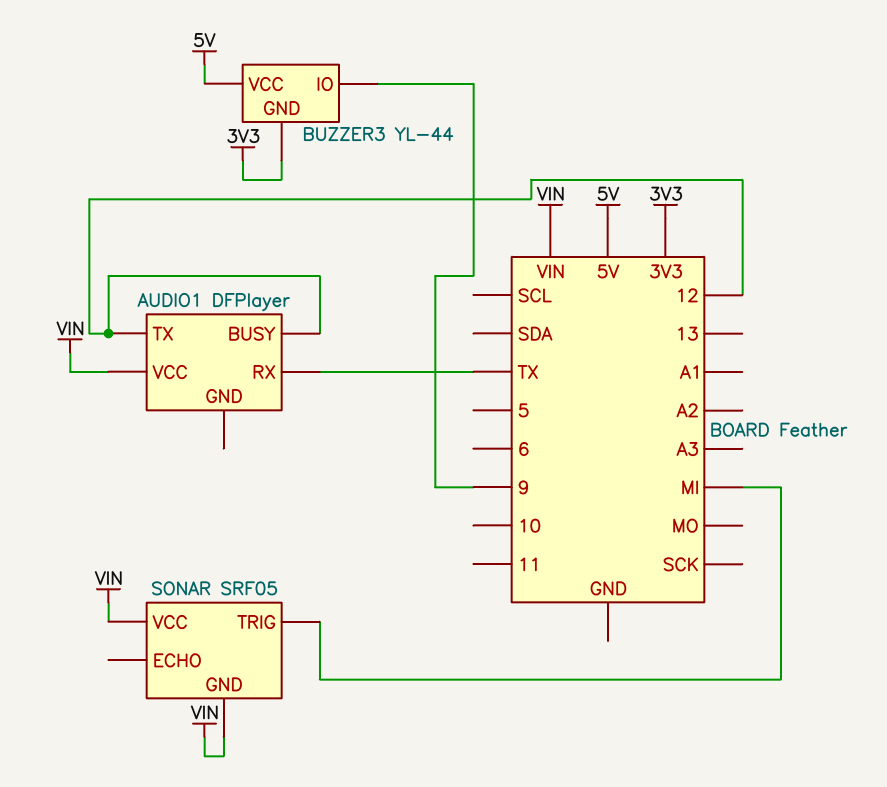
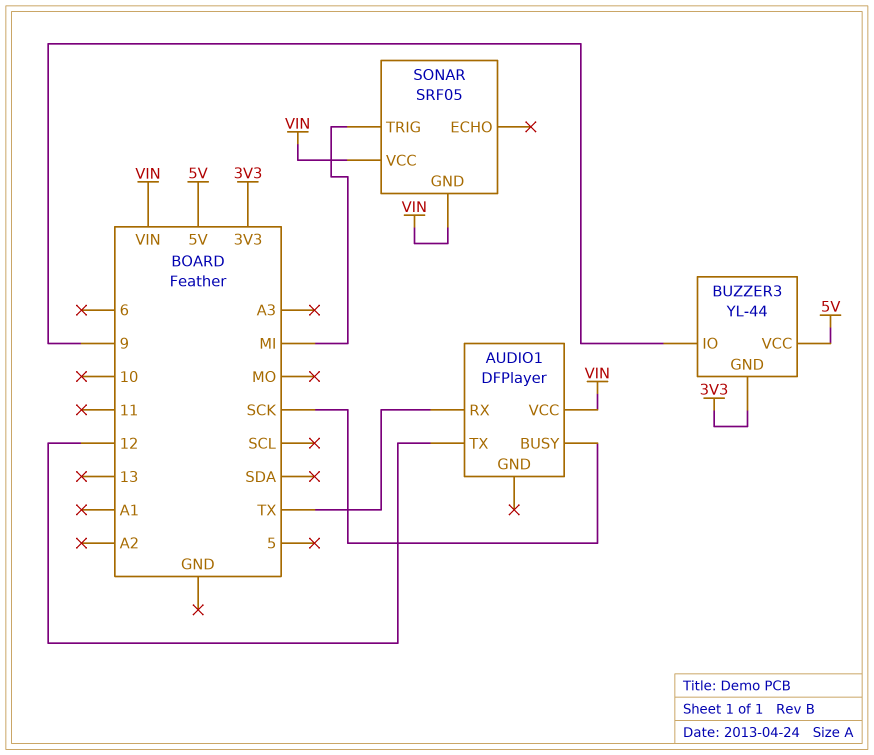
AUDIO1 pin BUSY: 12 -> SCK

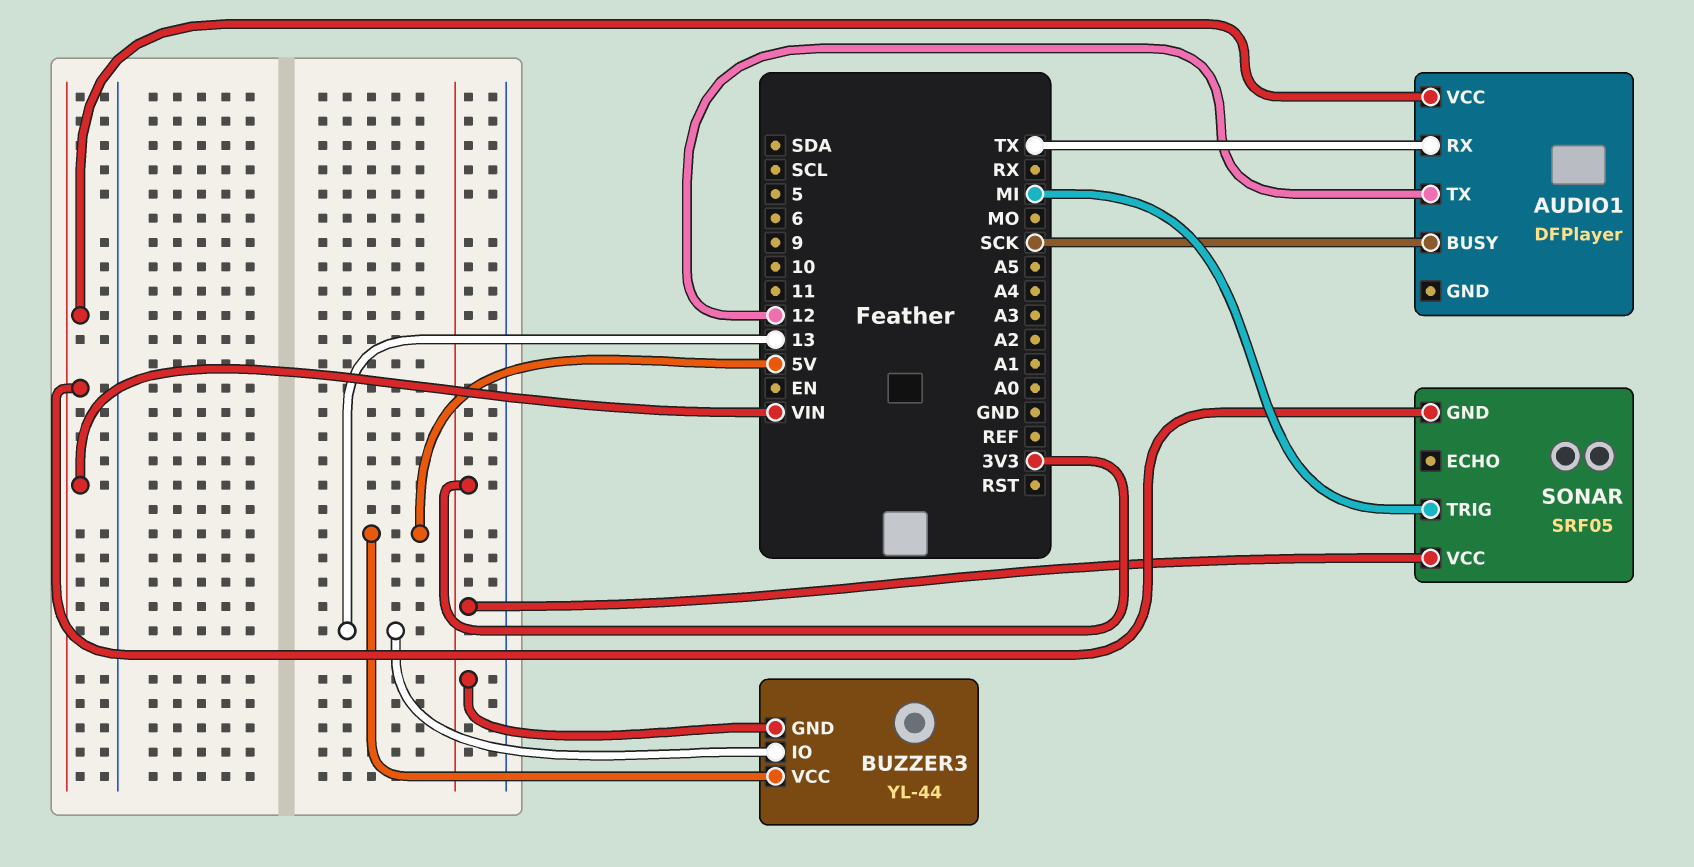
BUZZER3 pin IO: 9 -> 13
SONAR pin VCC: VIN -> 3V3

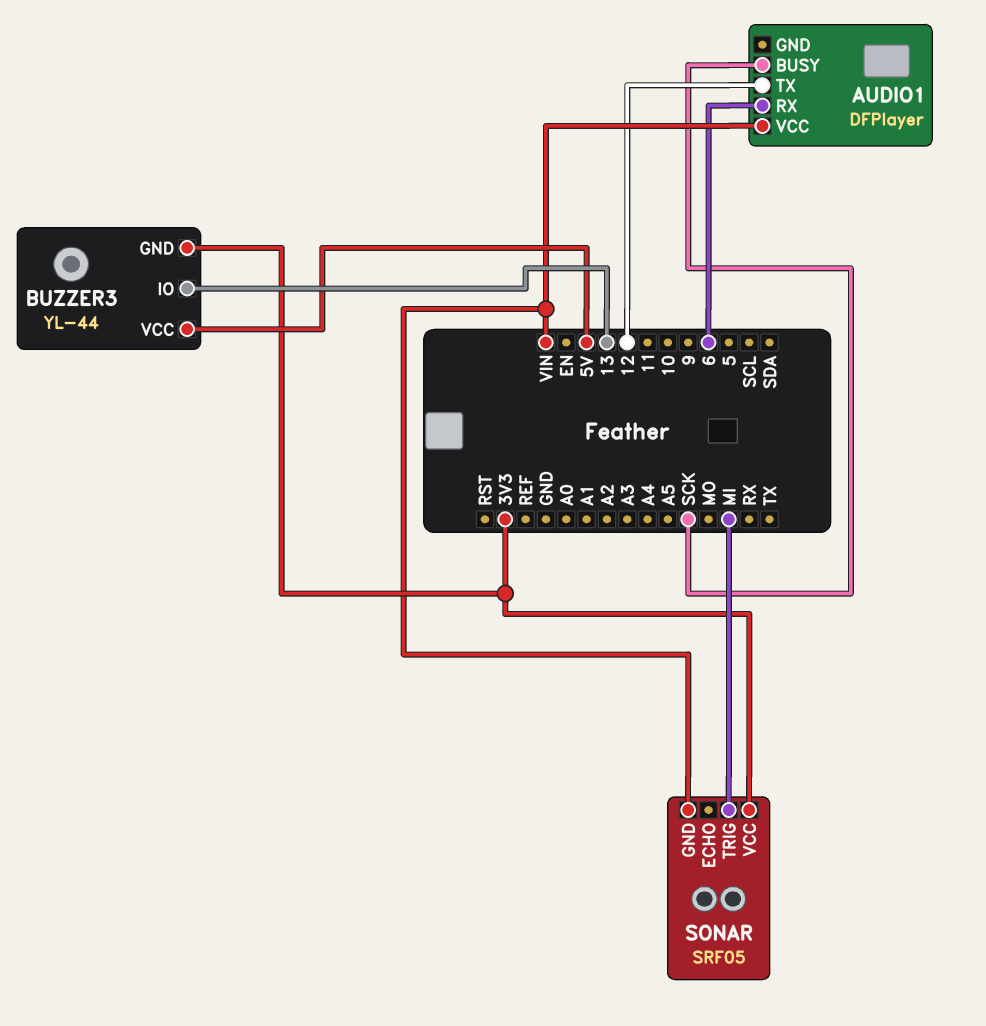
AUDIO1 pin RX: TX -> 6

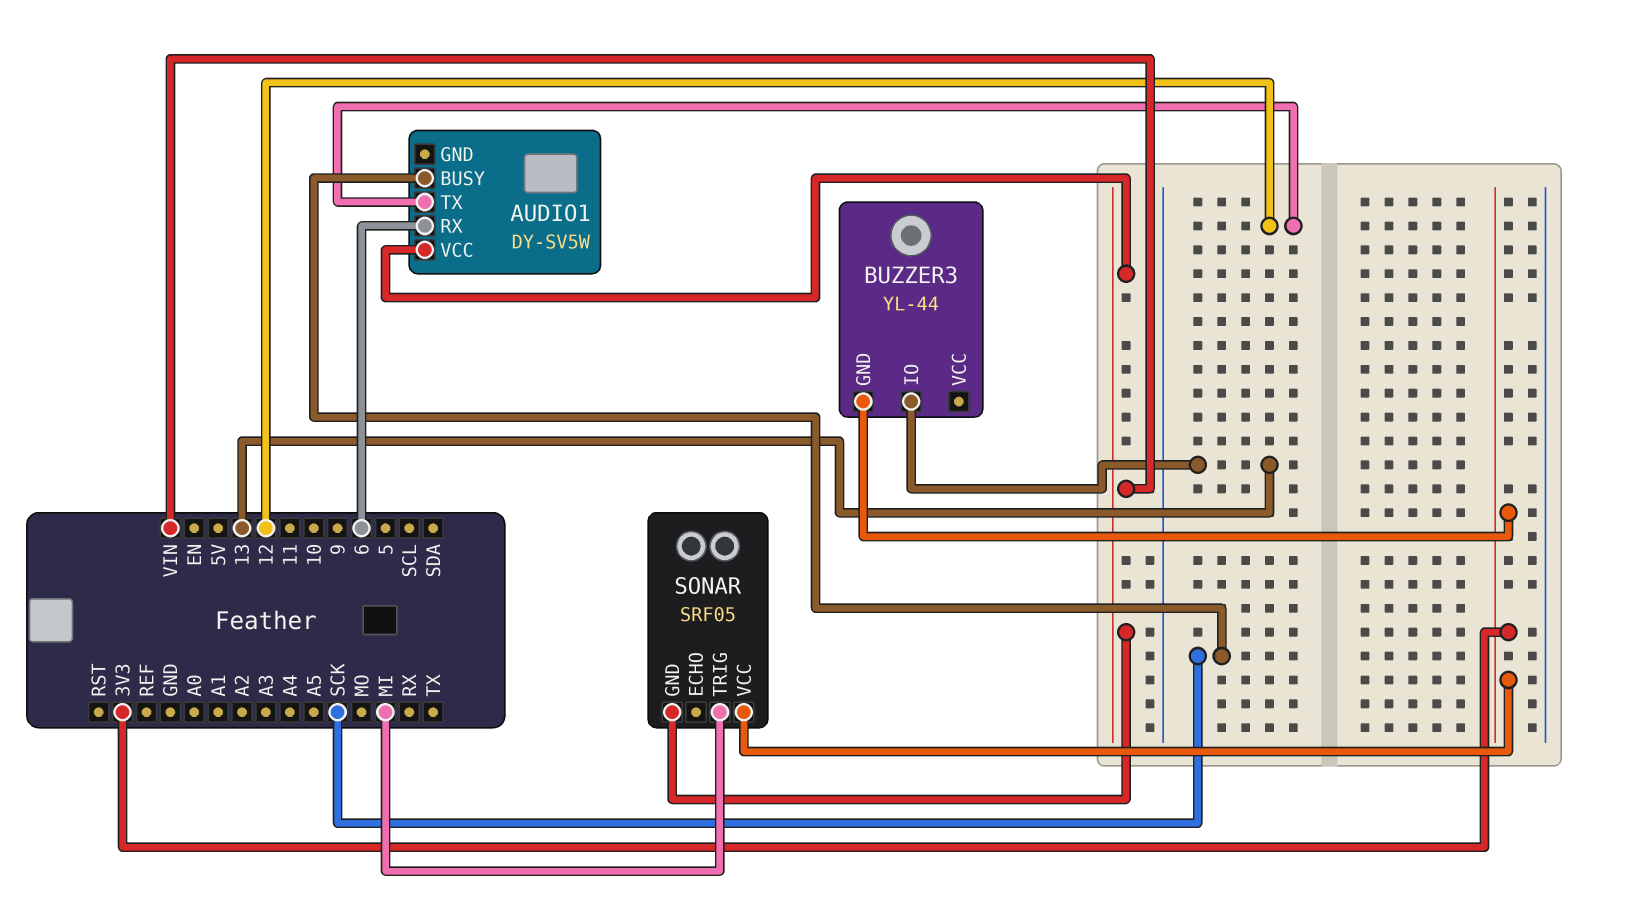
AUDIO1: DFPlayer -> DY-SV5W
BUZZER3 pin VCC: 5V -> none

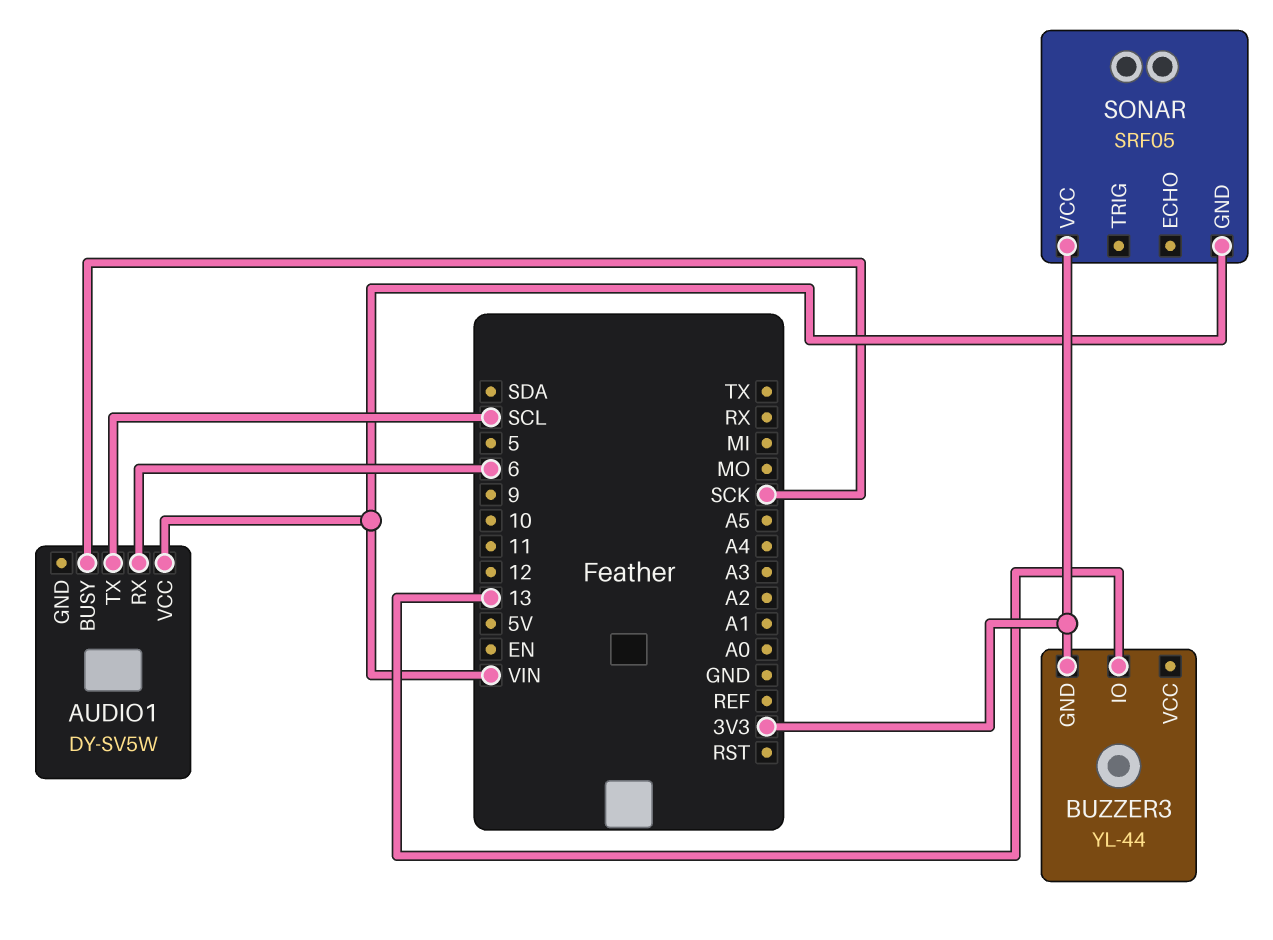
AUDIO1 pin TX: 12 -> SCL
SONAR pin TRIG: MI -> none

